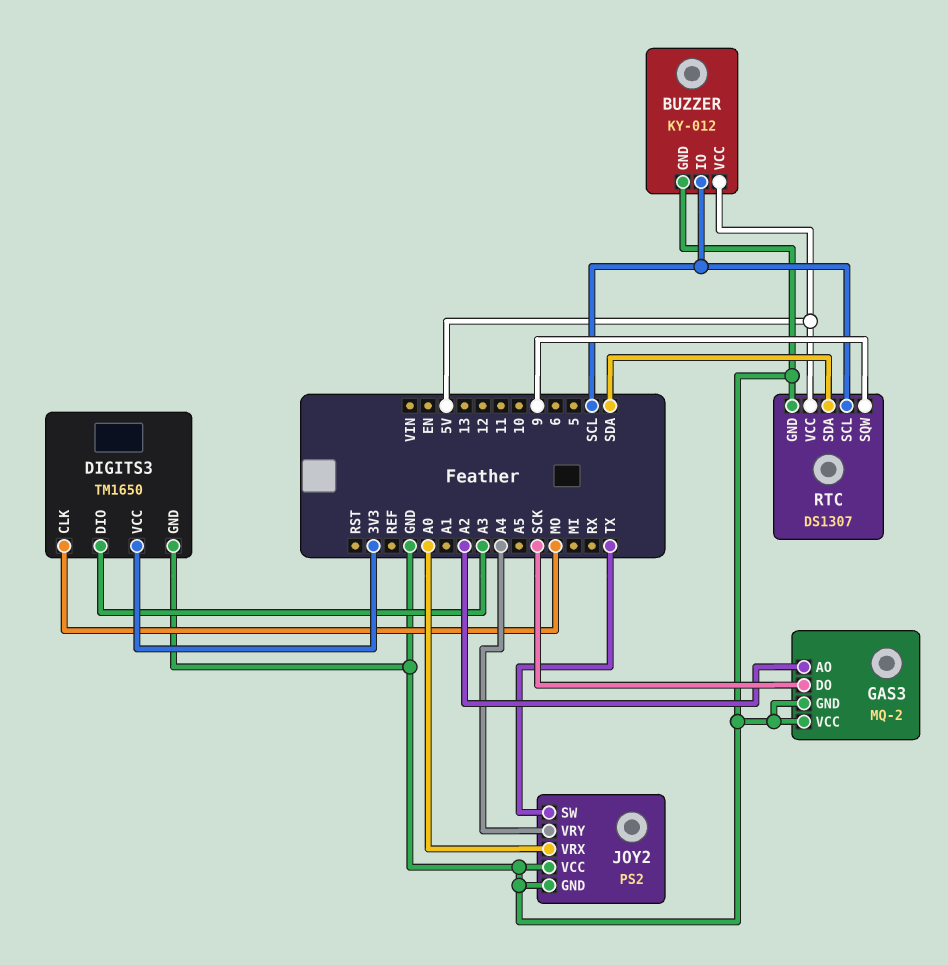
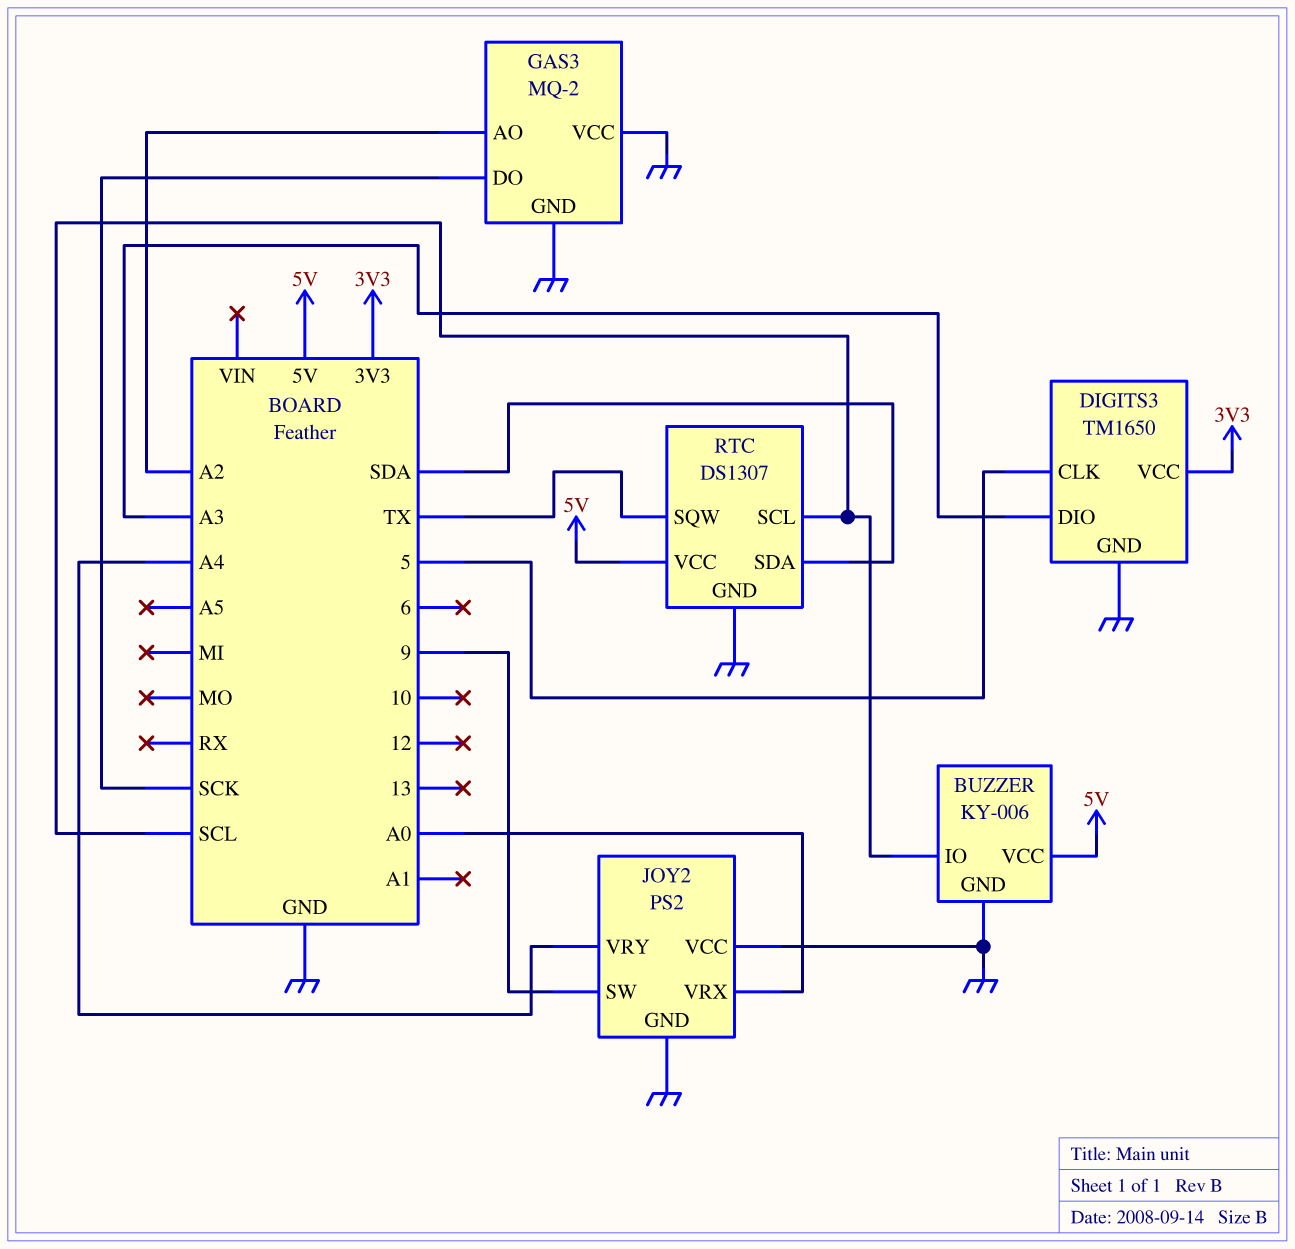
BUZZER: KY-012 -> KY-006
DIGITS3 pin CLK: MO -> 5
JOY2 pin SW: TX -> 9
RTC pin SQW: 9 -> TX

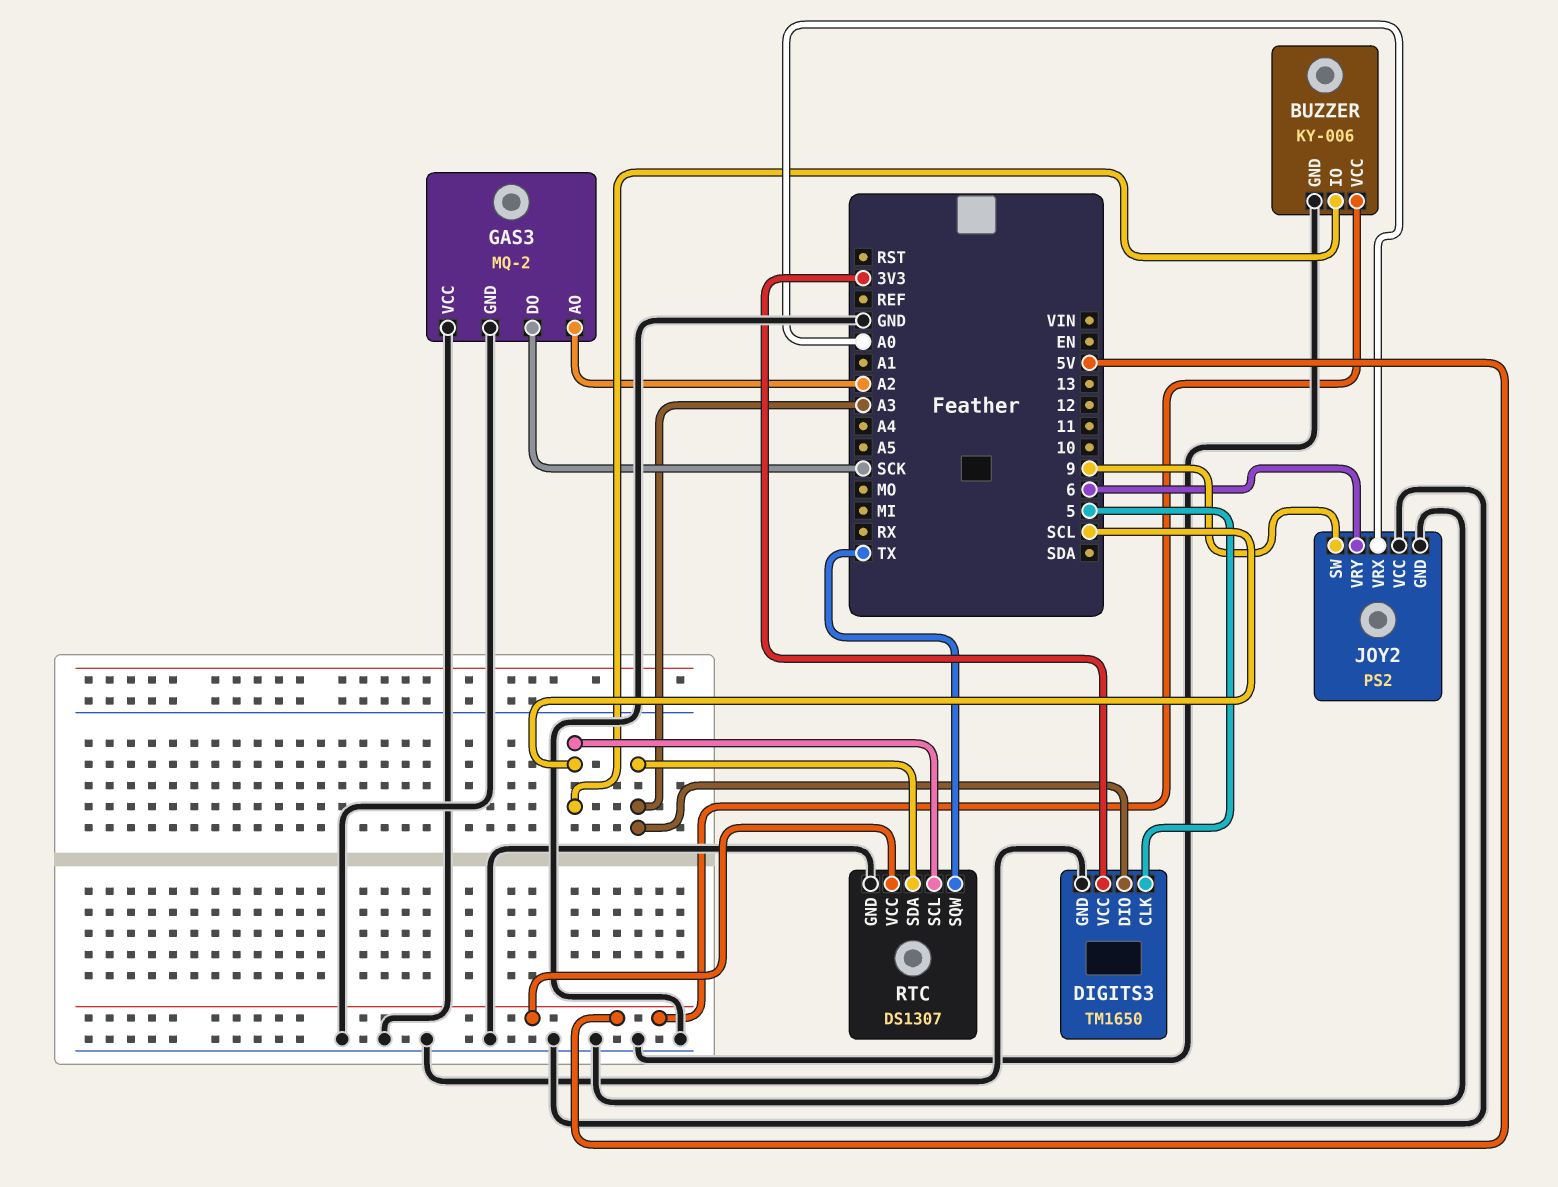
JOY2 pin VRY: A4 -> 6
RTC pin SDA: SDA -> A3

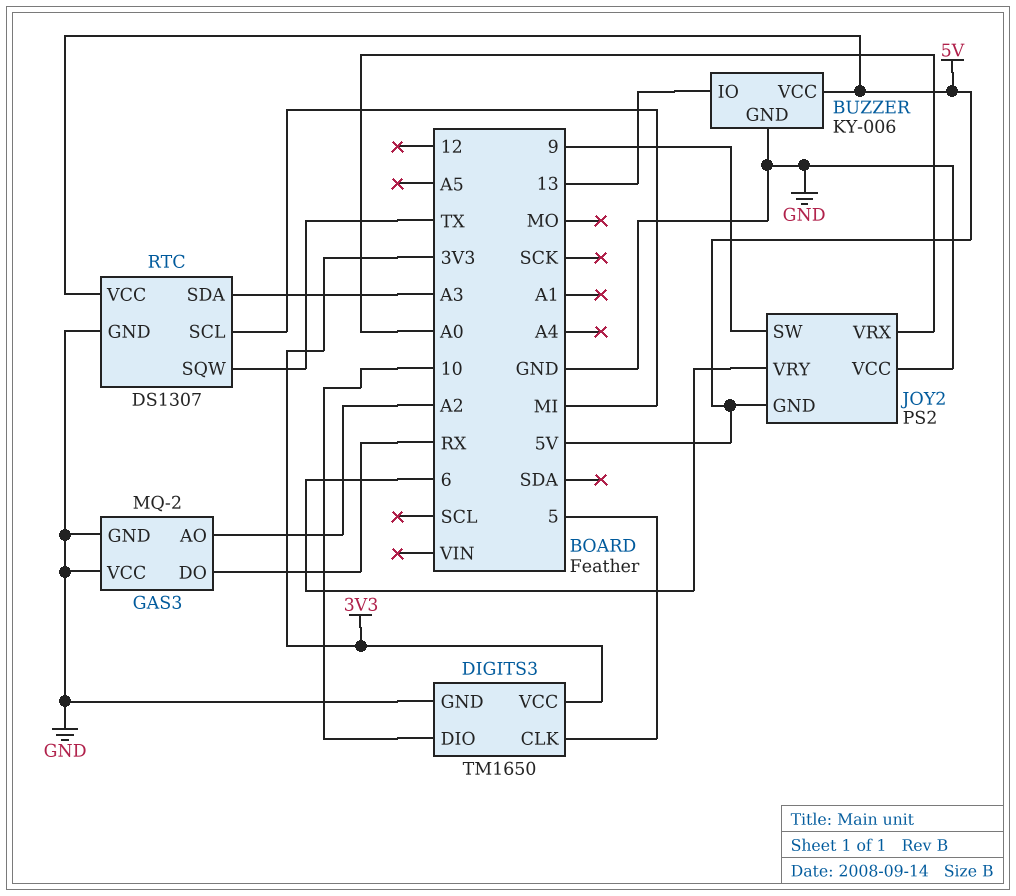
BUZZER pin IO: SCL -> 13
DIGITS3 pin DIO: A3 -> 10
GAS3 pin DO: SCK -> RX
JOY2 pin GND: GND -> 5V
RTC pin SCL: SCL -> MI

